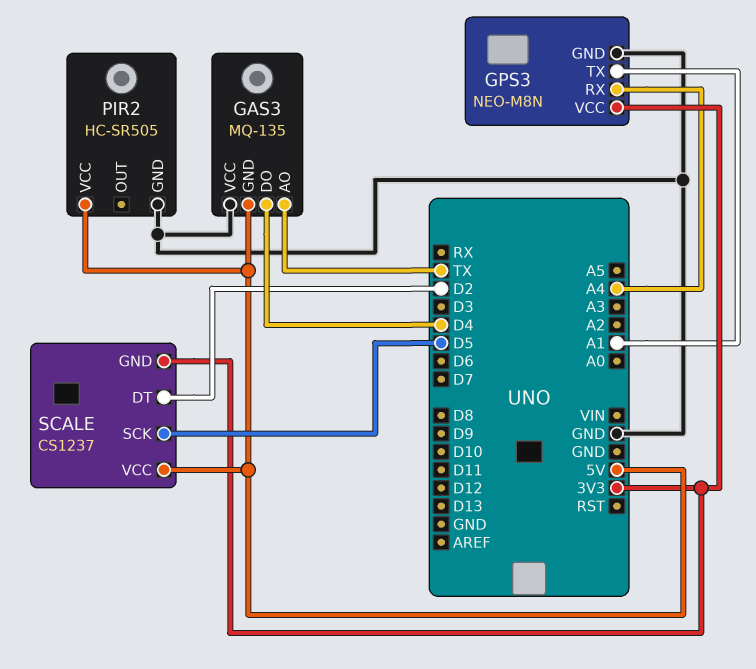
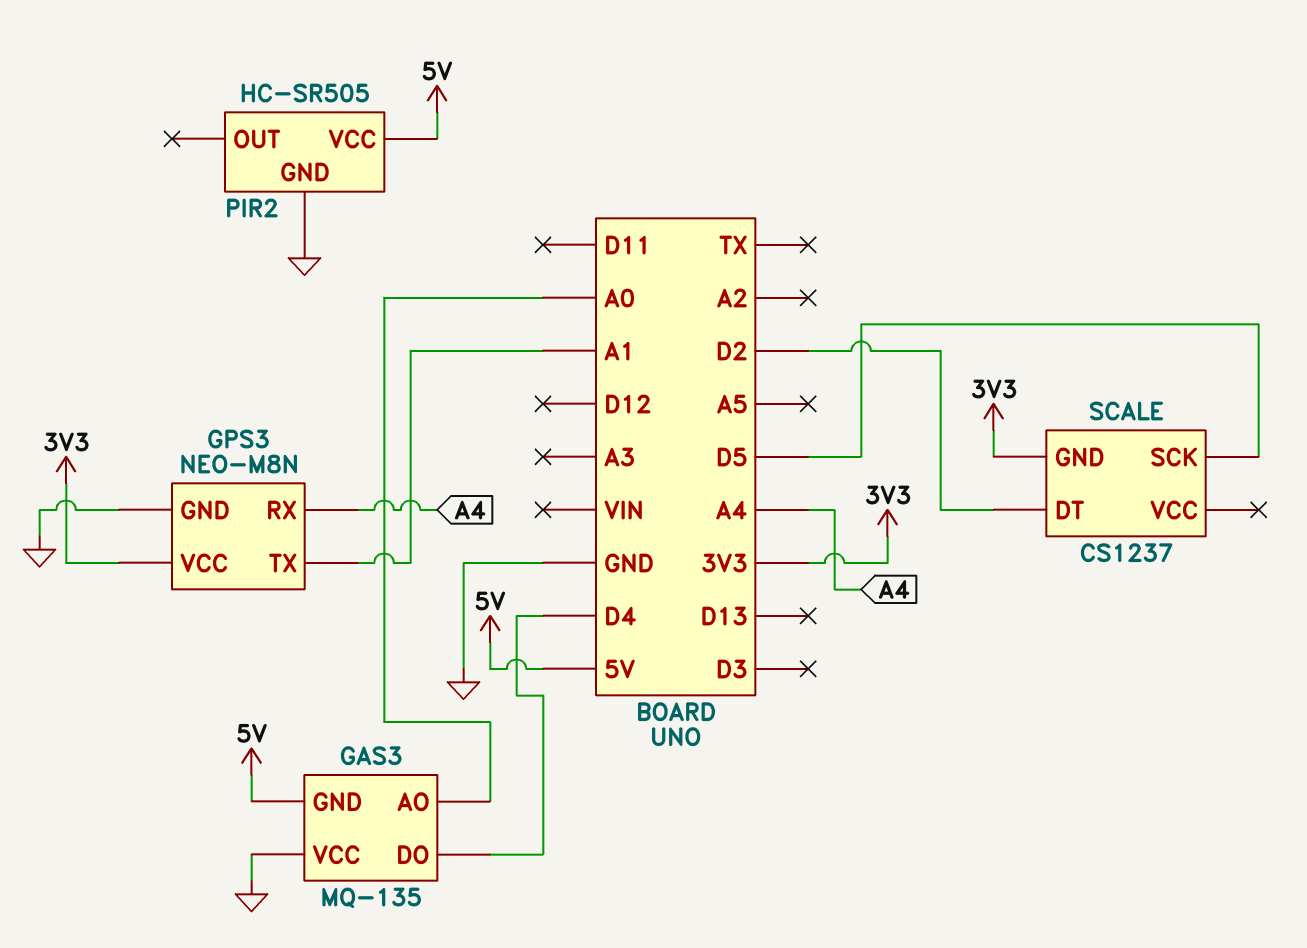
GAS3 pin AO: TX -> A0
SCALE pin VCC: 5V -> none

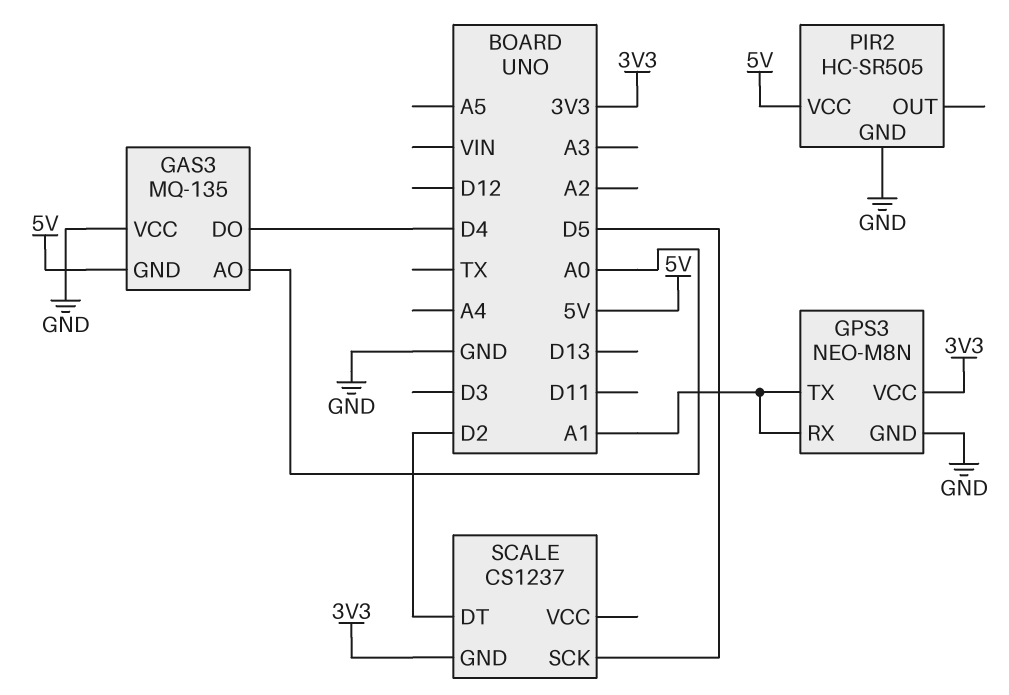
GPS3 pin RX: A4 -> A1

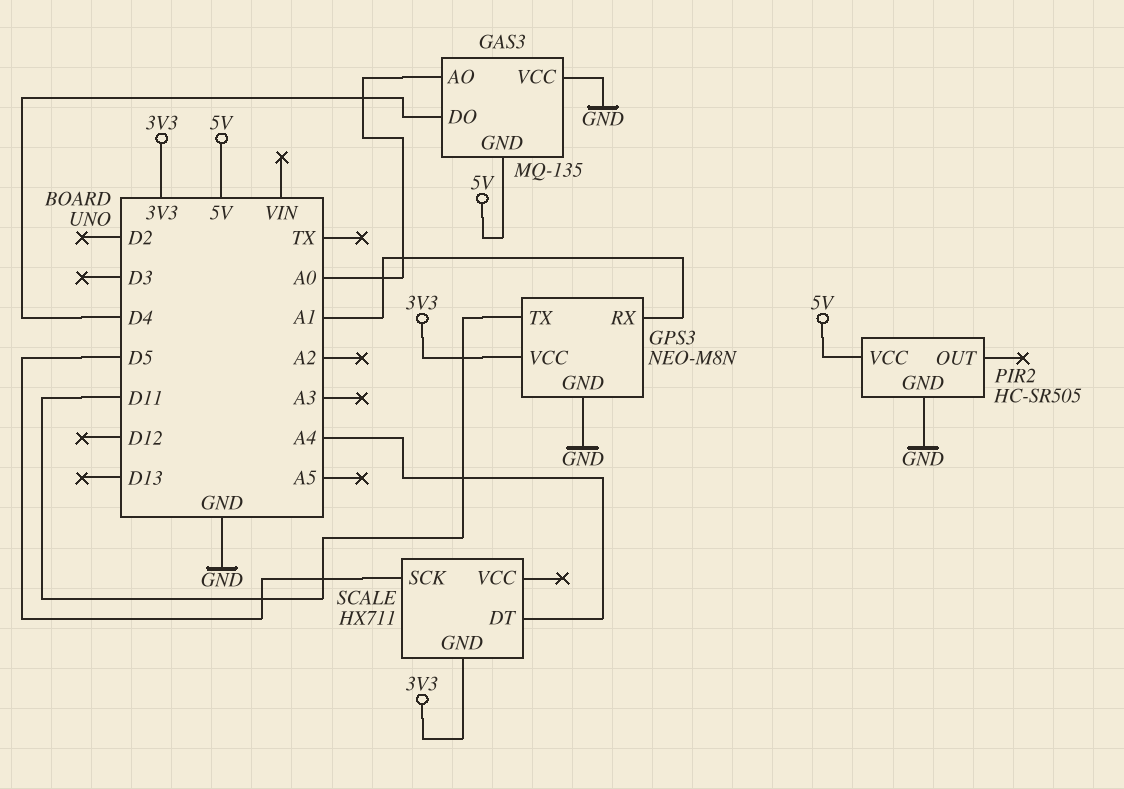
GPS3 pin TX: A1 -> D11
SCALE: CS1237 -> HX711
SCALE pin DT: D2 -> A4

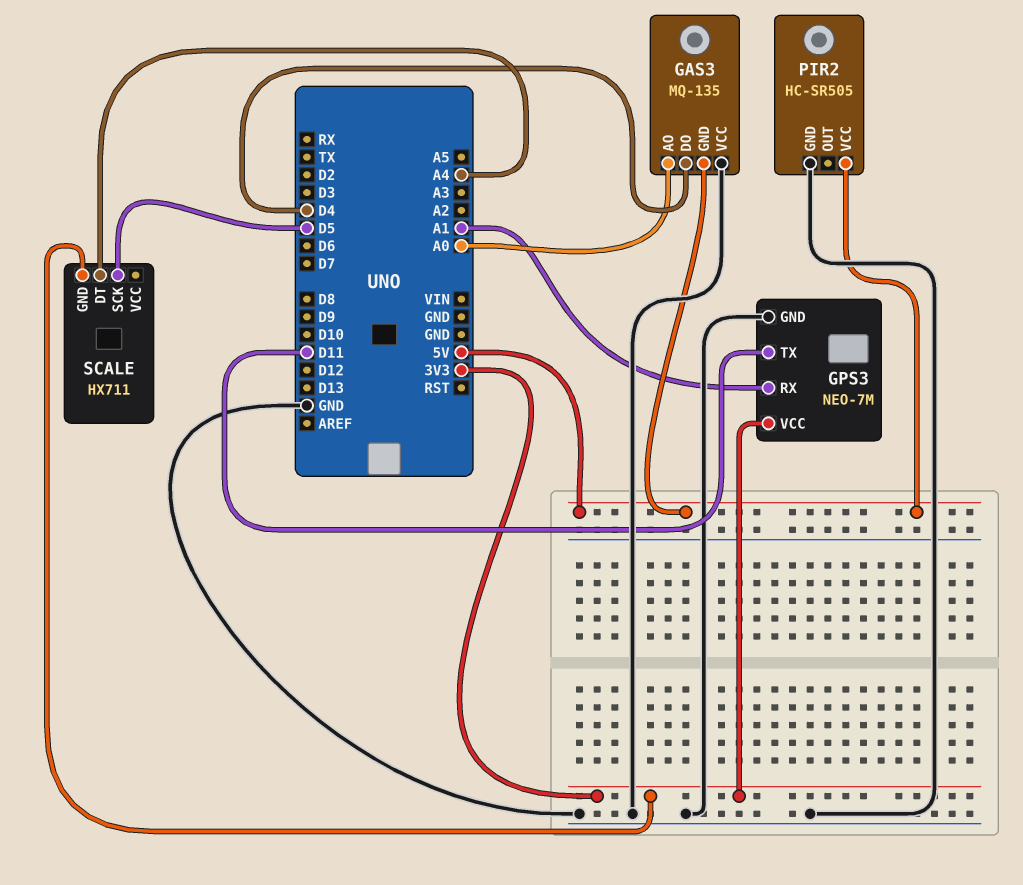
GPS3: NEO-M8N -> NEO-7M

